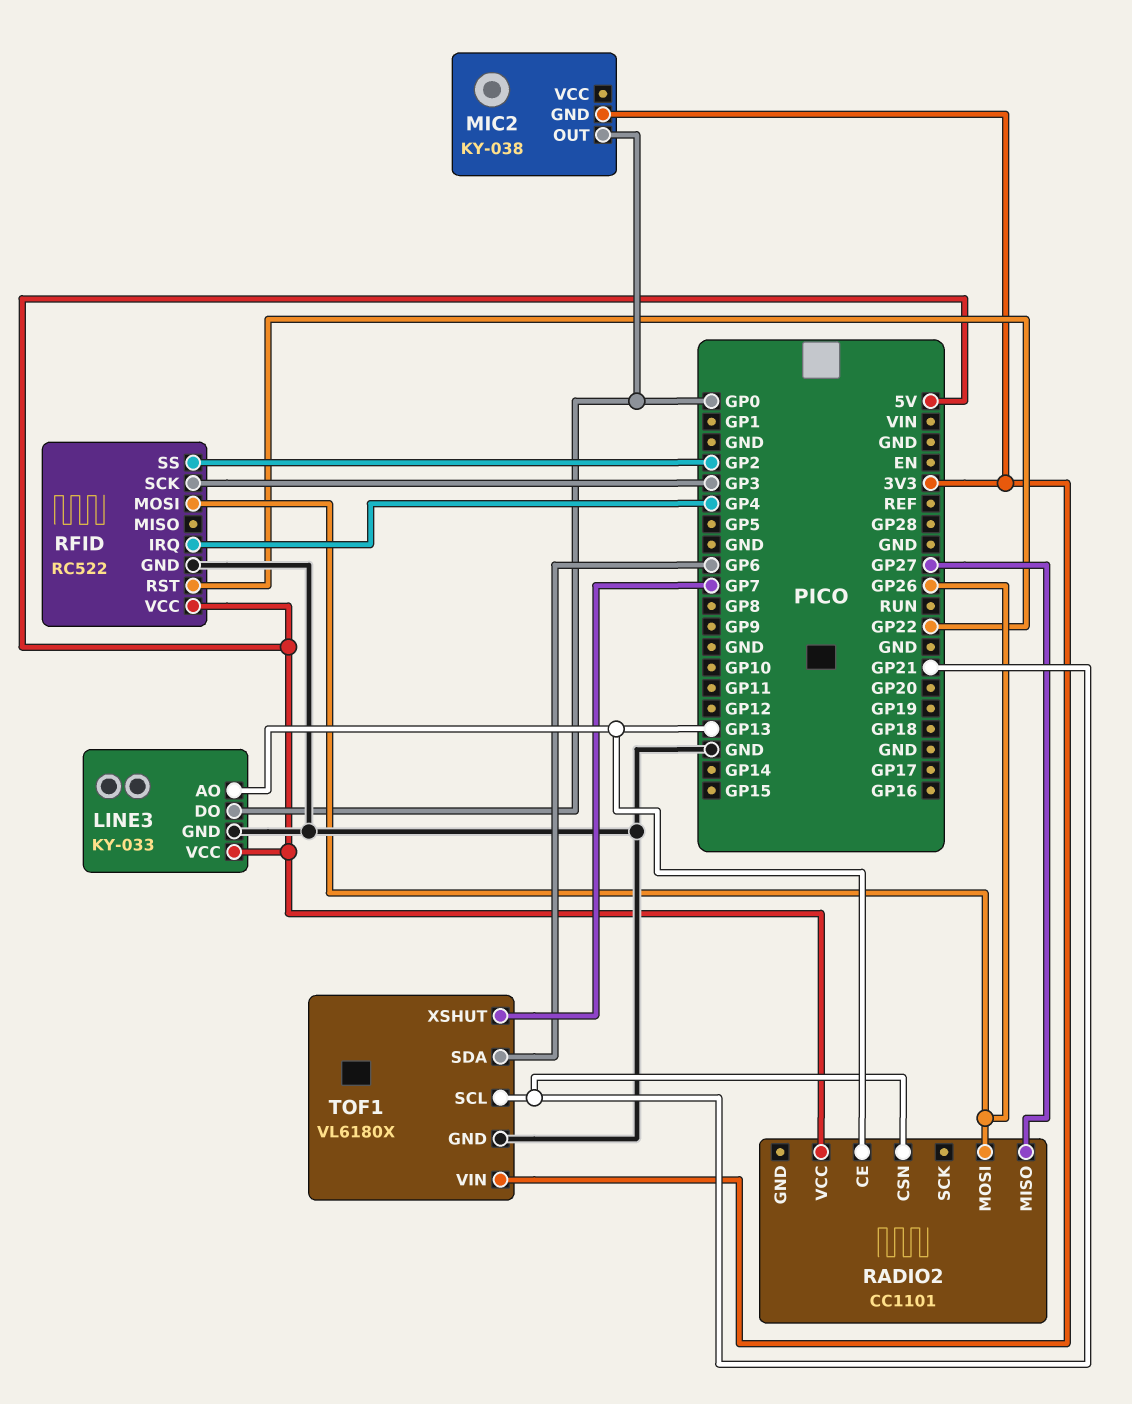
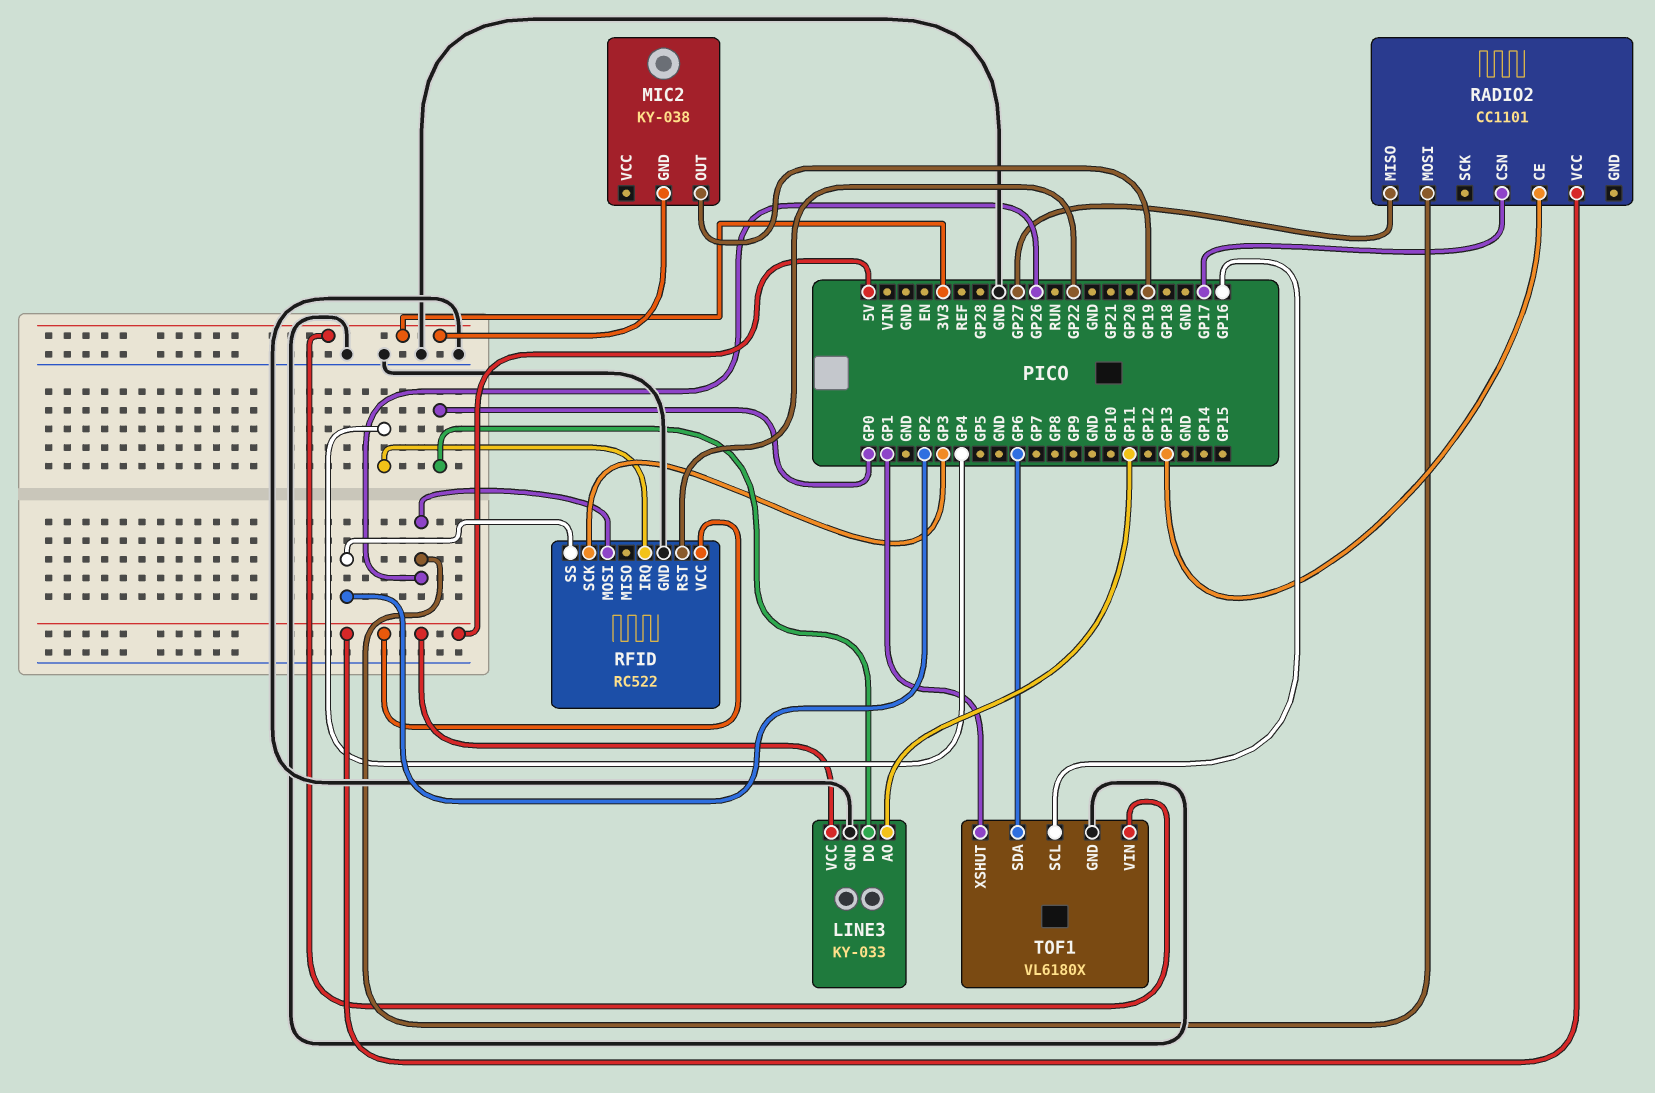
LINE3 pin AO: GP13 -> GP11
MIC2 pin OUT: GP0 -> GP19
RADIO2 pin CSN: GP21 -> GP17
TOF1 pin SCL: GP21 -> GP16
TOF1 pin XSHUT: GP7 -> GP1

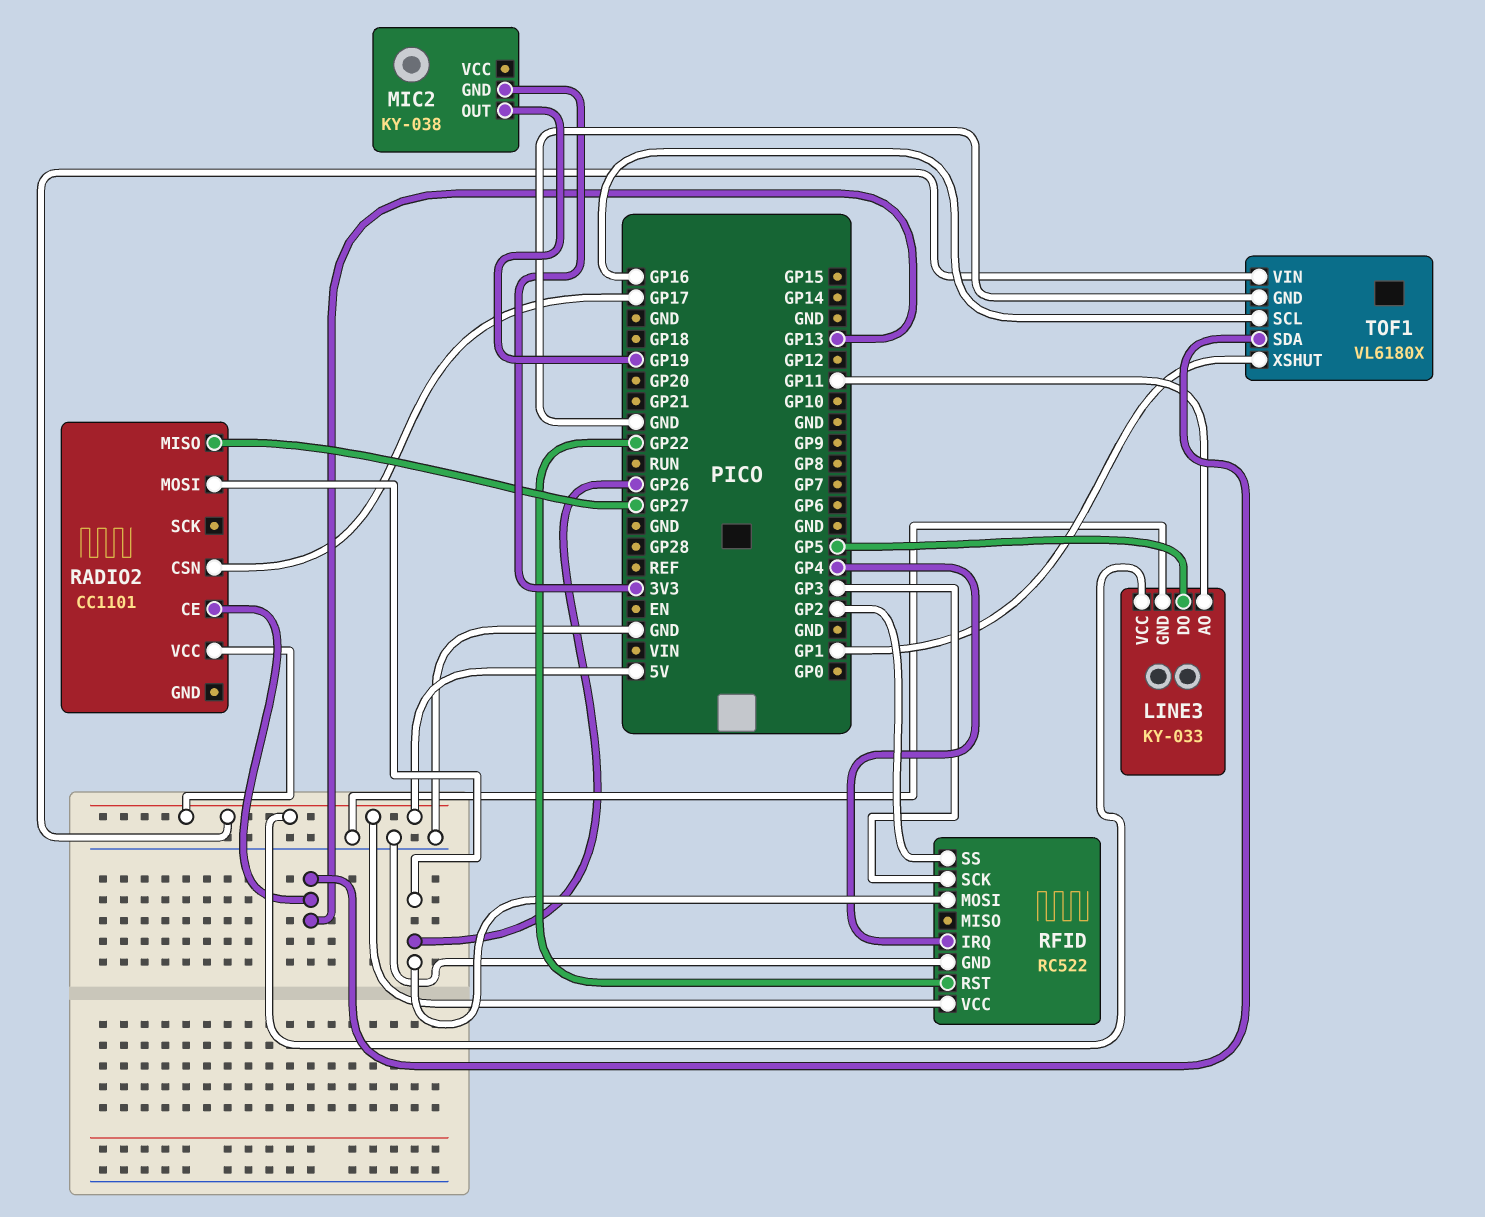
LINE3 pin DO: GP0 -> GP5
TOF1 pin SDA: GP6 -> GP13
TOF1 pin VIN: 3V3 -> 5V

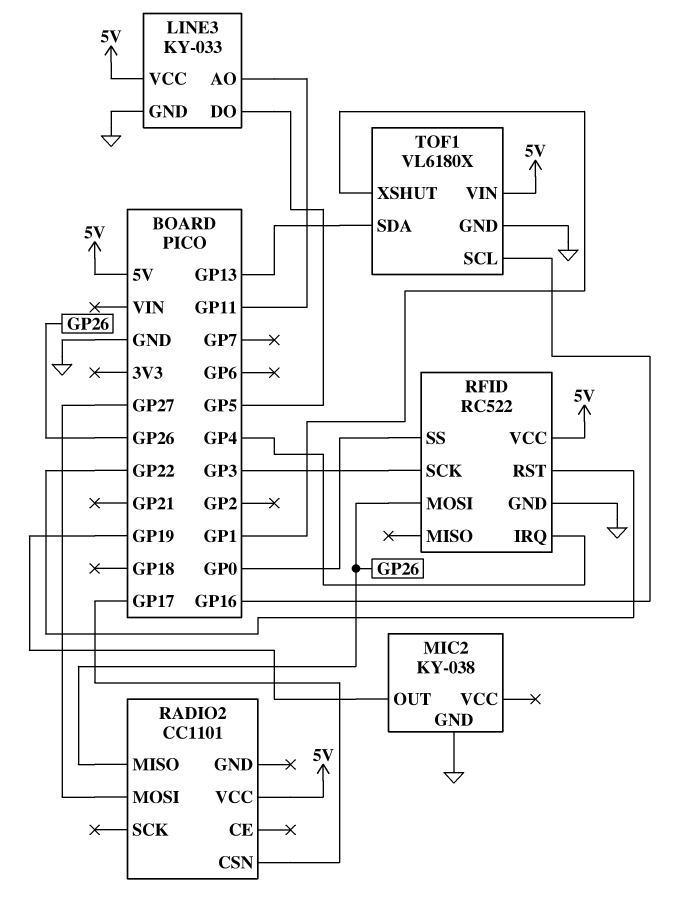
MIC2 pin GND: 3V3 -> GND
RADIO2 pin CE: GP13 -> none
RADIO2 pin MISO: GP27 -> GP26
RADIO2 pin MOSI: GP26 -> GP27
RFID pin SS: GP2 -> GP0

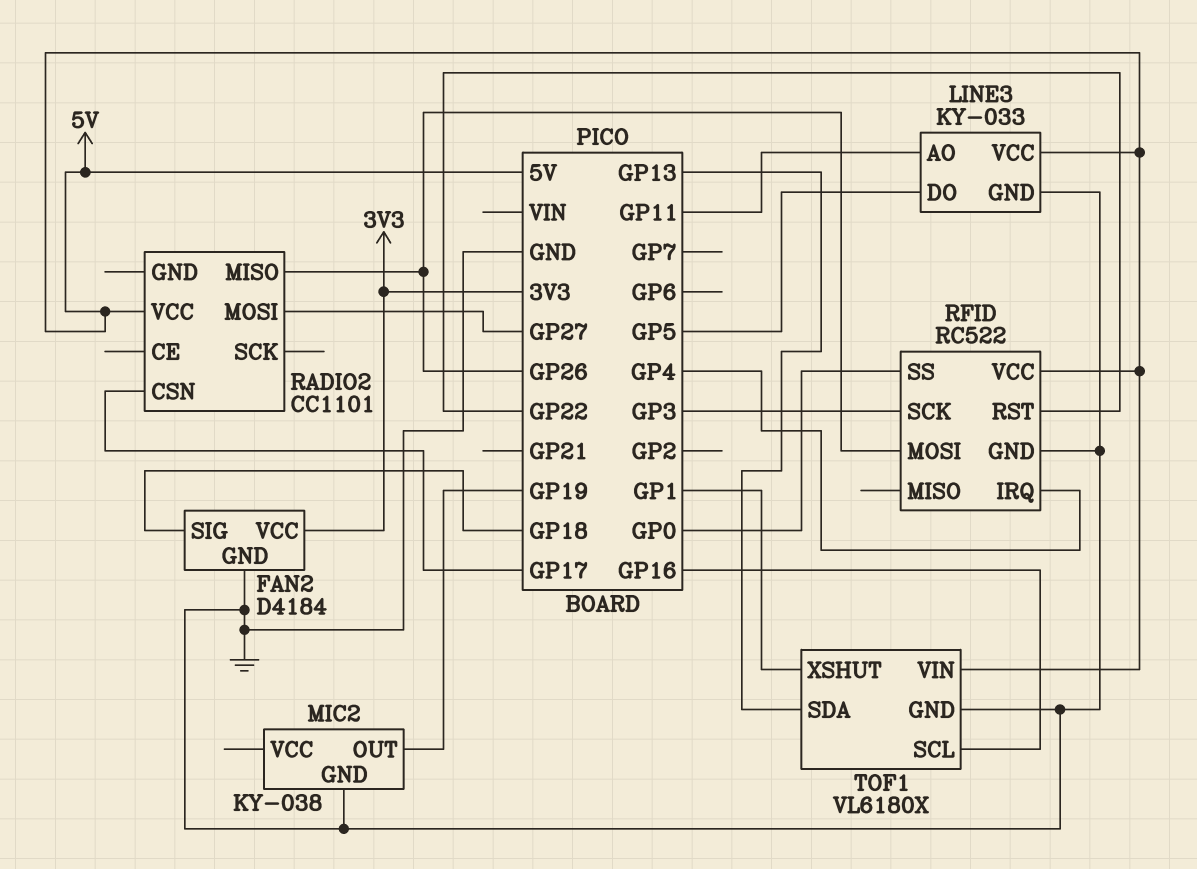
FAN2: none -> D4184
FAN2 pin GND: none -> GND
FAN2 pin SIG: none -> GP18
FAN2 pin VCC: none -> 3V3

